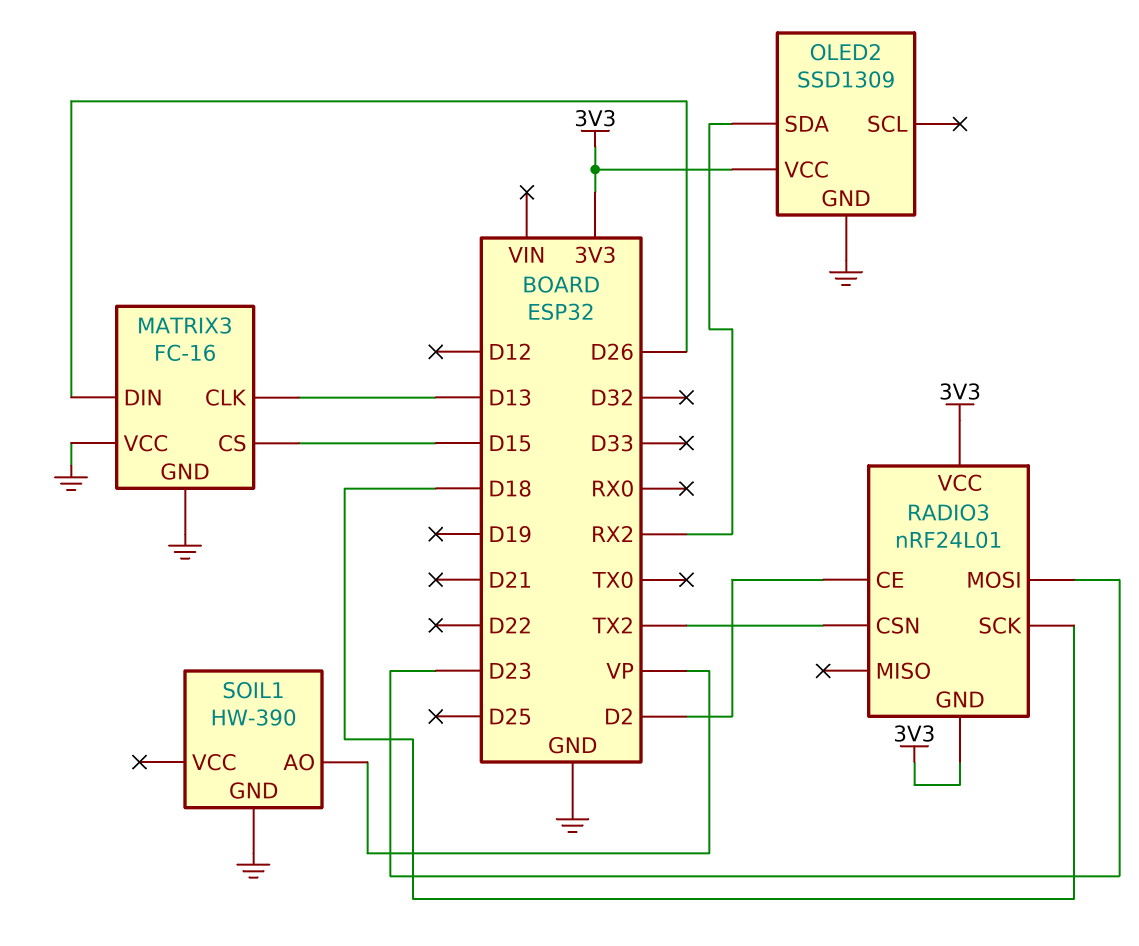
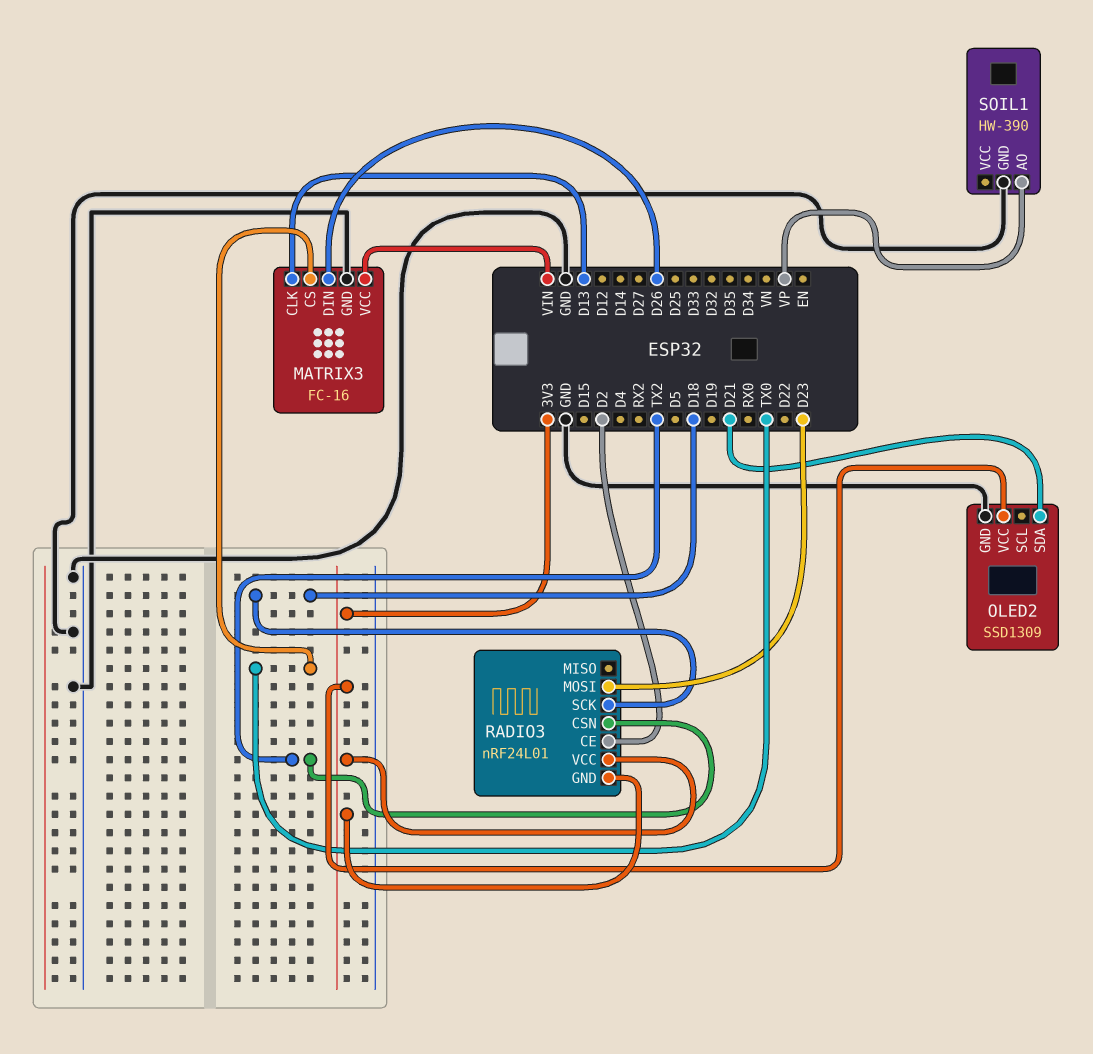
MATRIX3 pin CS: D15 -> TX0
MATRIX3 pin VCC: GND -> VIN
OLED2 pin SDA: RX2 -> D21

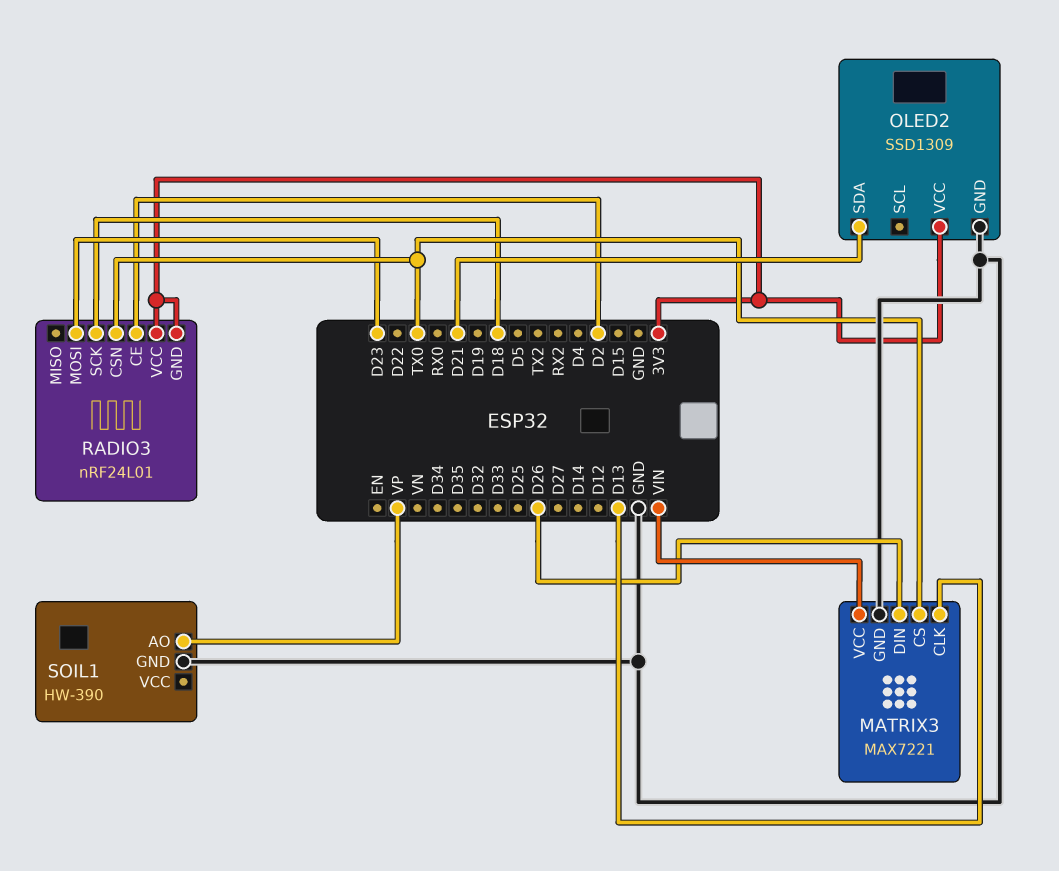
MATRIX3: FC-16 -> MAX7221
RADIO3 pin CSN: TX2 -> TX0

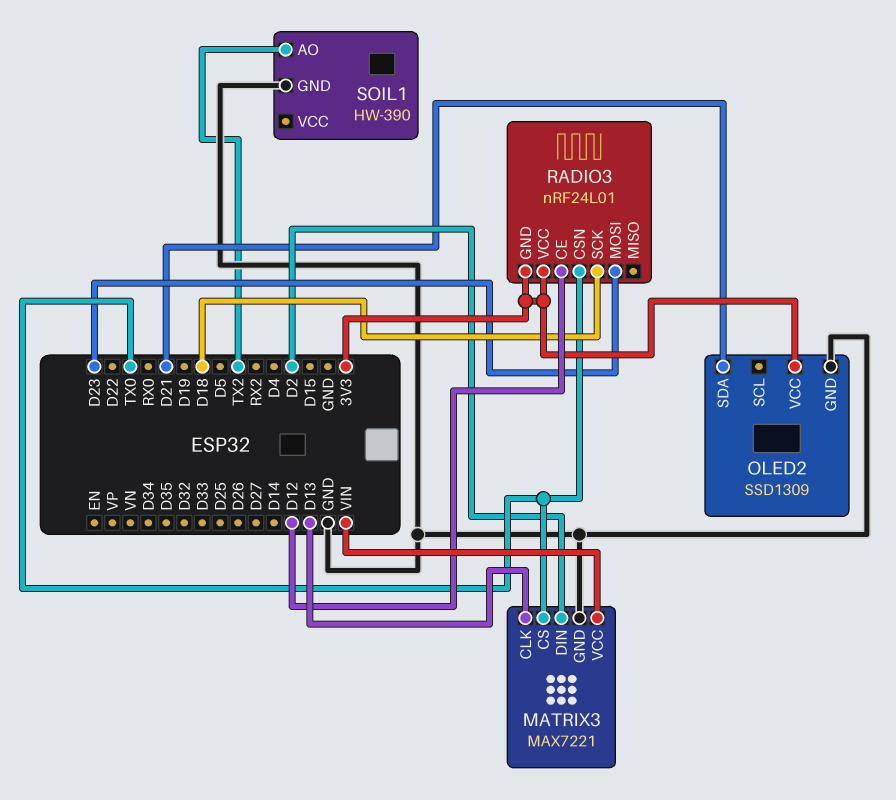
MATRIX3 pin DIN: D26 -> D2
RADIO3 pin CE: D2 -> D12
SOIL1 pin AO: VP -> TX2

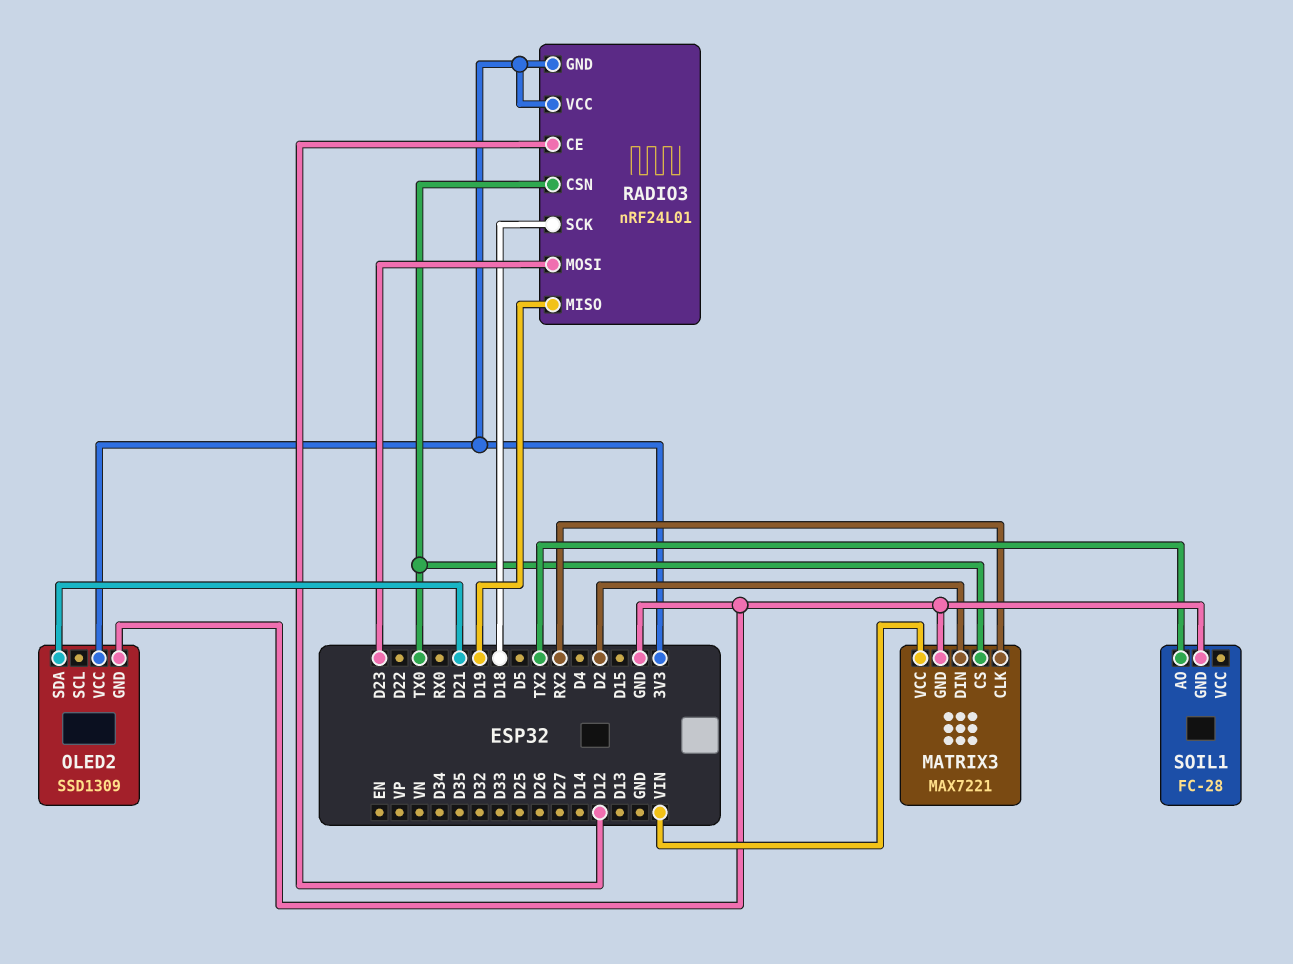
MATRIX3 pin CLK: D13 -> RX2
RADIO3 pin MISO: none -> D19
SOIL1: HW-390 -> FC-28

